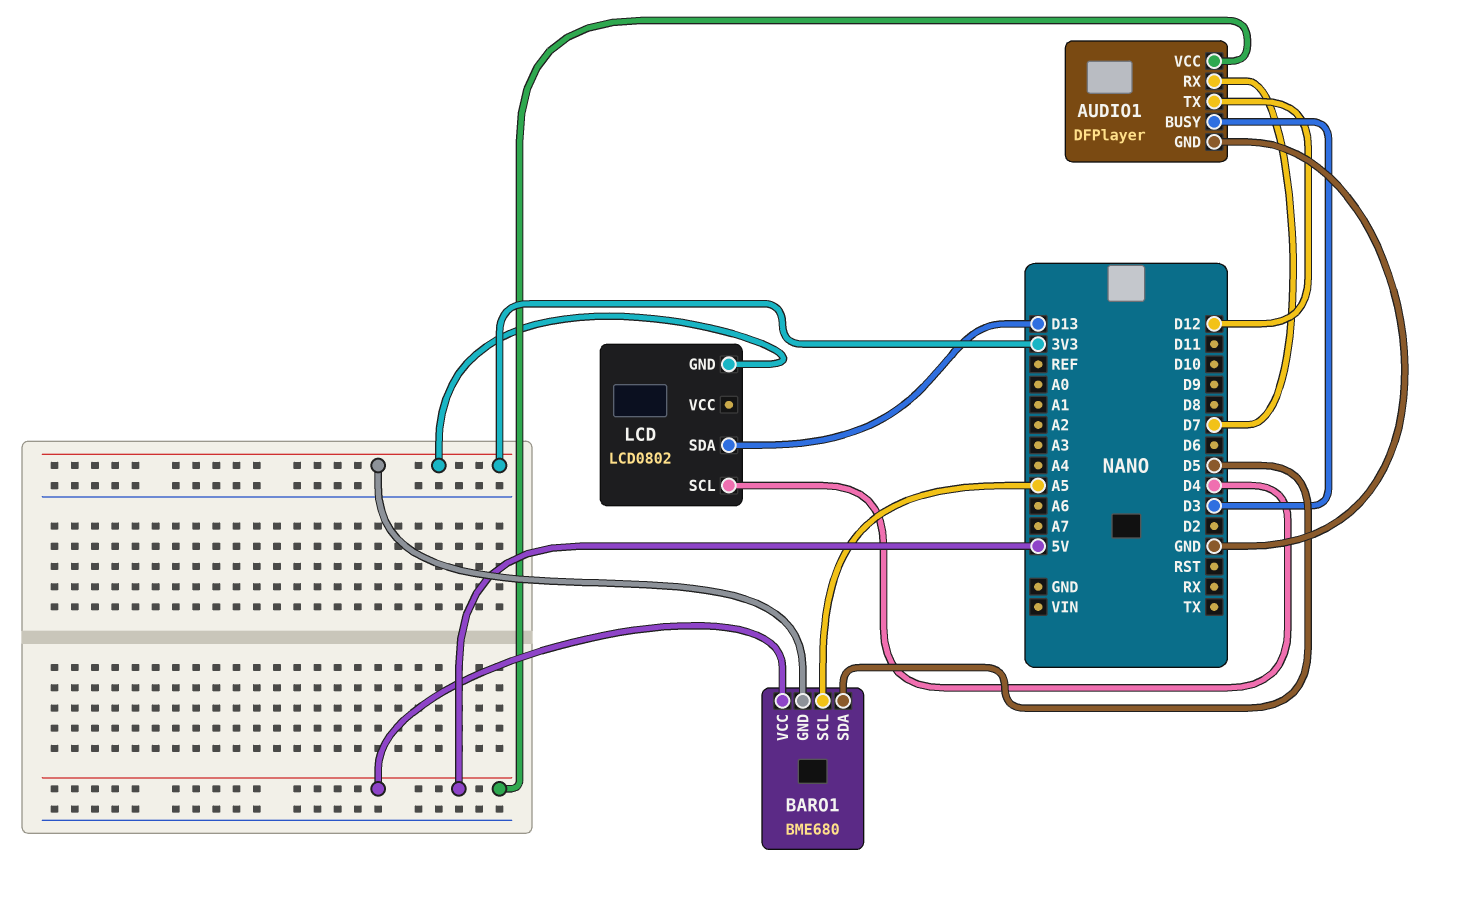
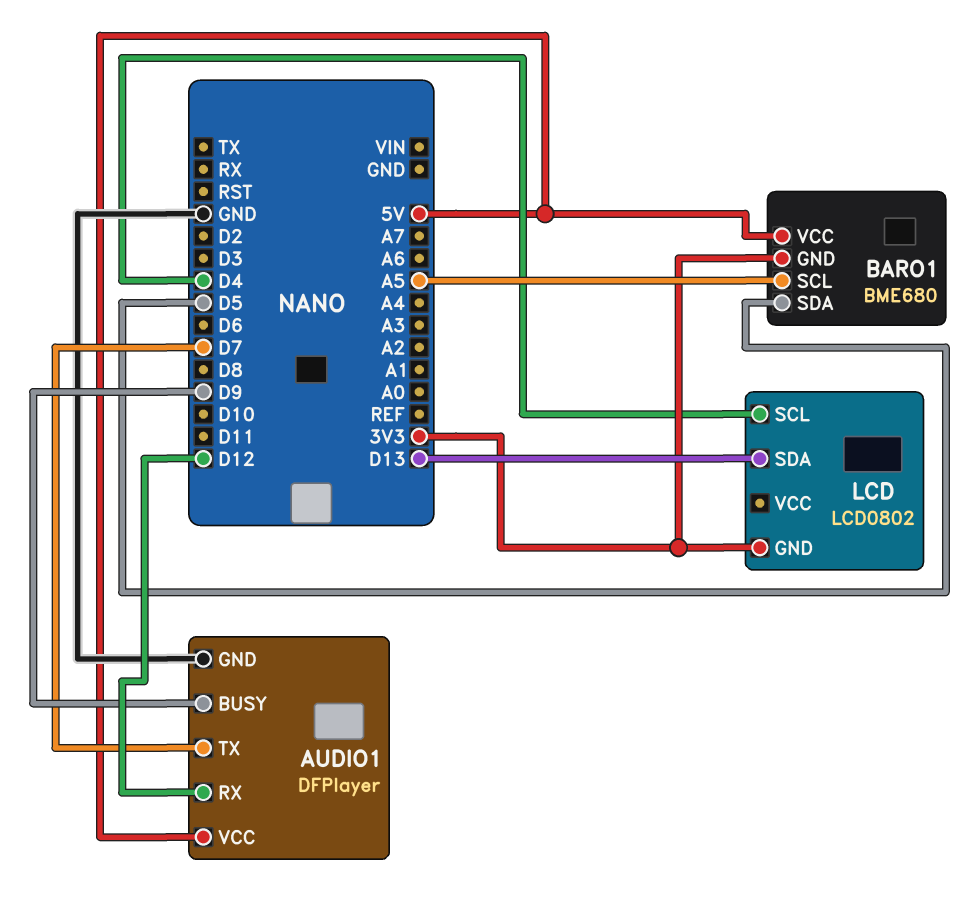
AUDIO1 pin BUSY: D3 -> D9
AUDIO1 pin RX: D7 -> D12
AUDIO1 pin TX: D12 -> D7

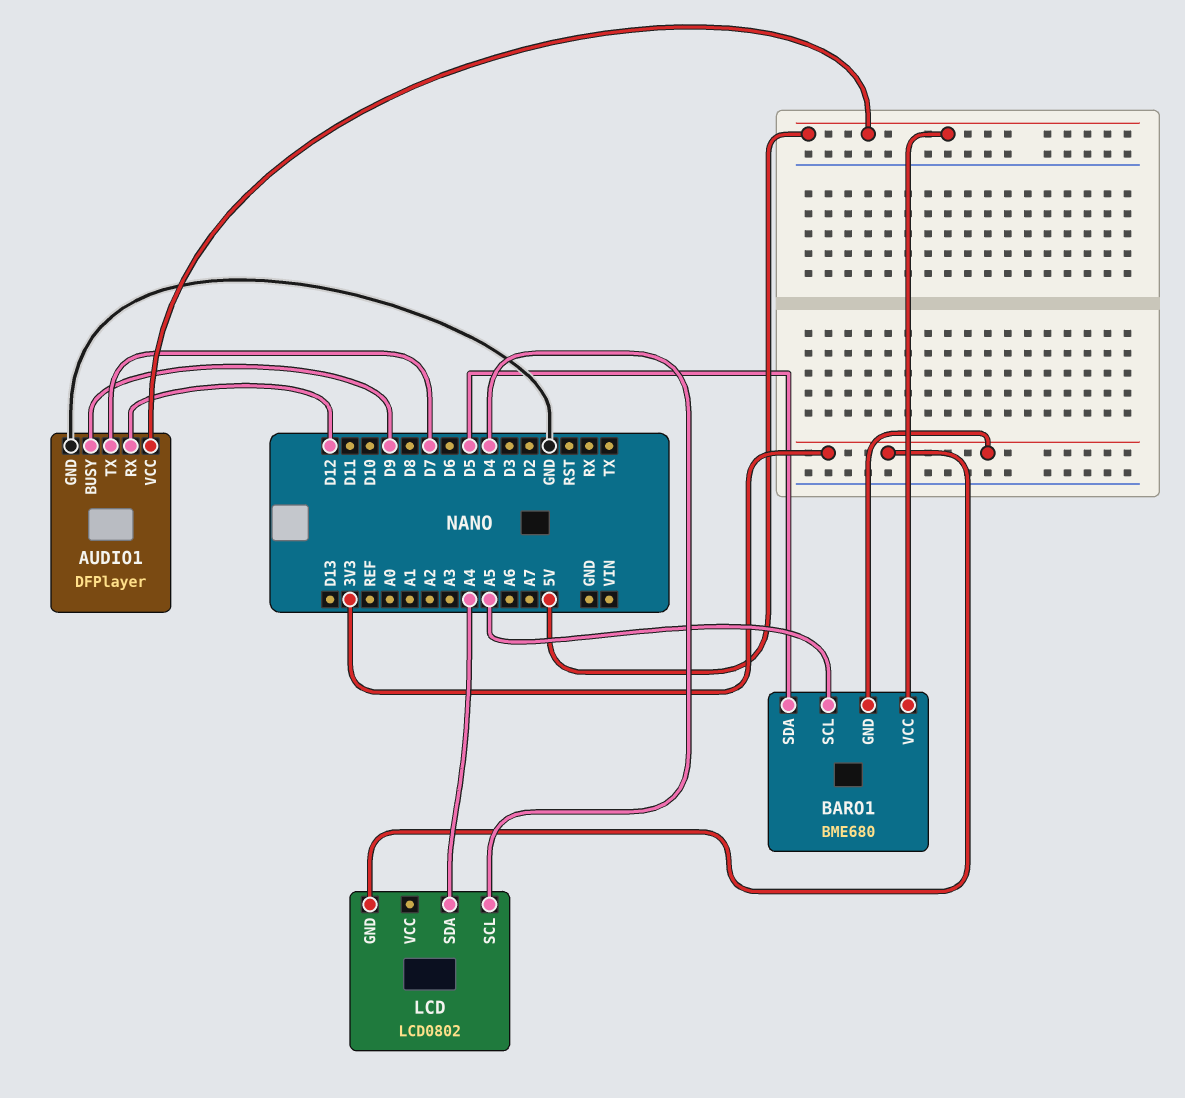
LCD pin SDA: D13 -> A4

